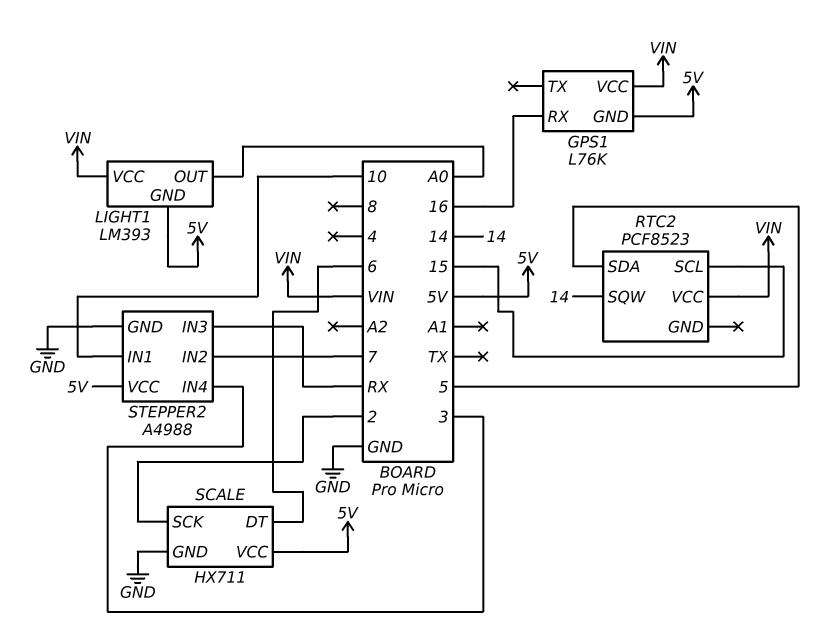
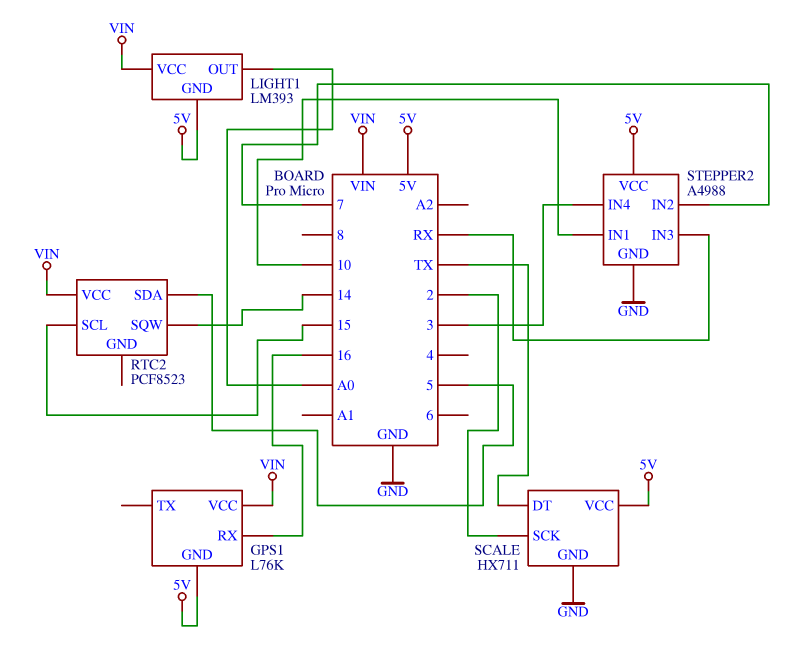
SCALE pin DT: 6 -> TX

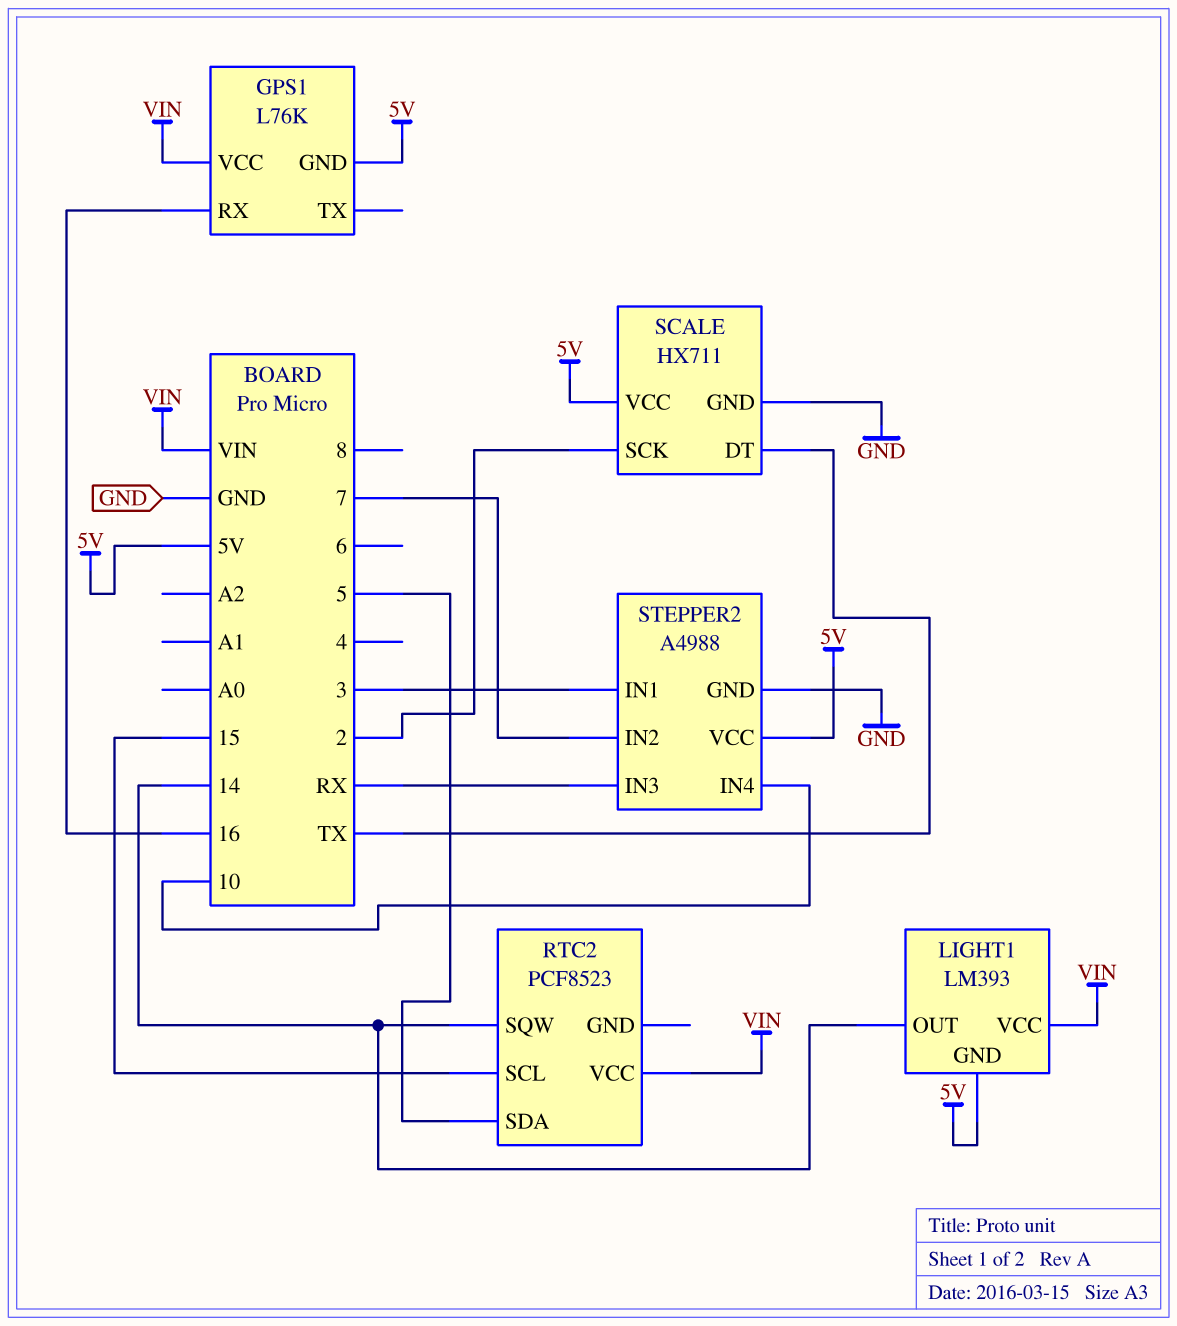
LIGHT1 pin OUT: A0 -> 14
STEPPER2 pin IN1: 10 -> 3
STEPPER2 pin IN4: 3 -> 10

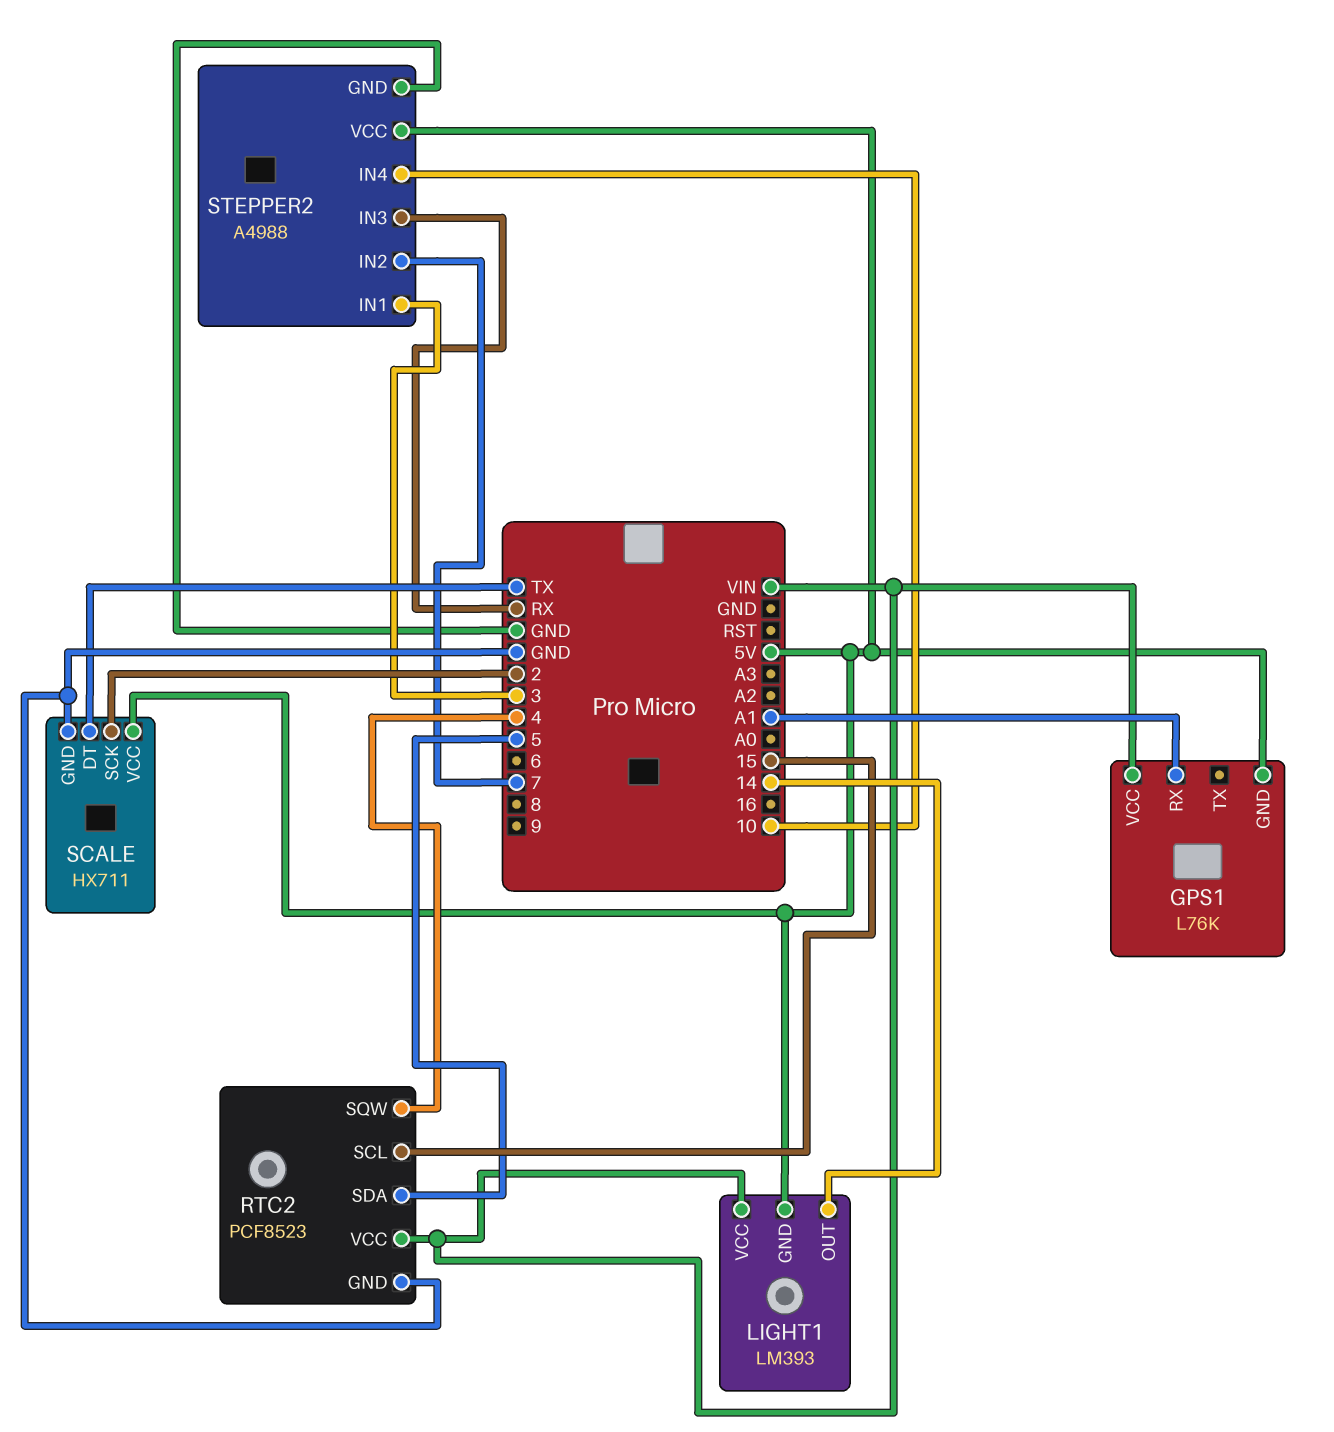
GPS1 pin RX: 16 -> A1
RTC2 pin GND: none -> GND
RTC2 pin SQW: 14 -> 4

